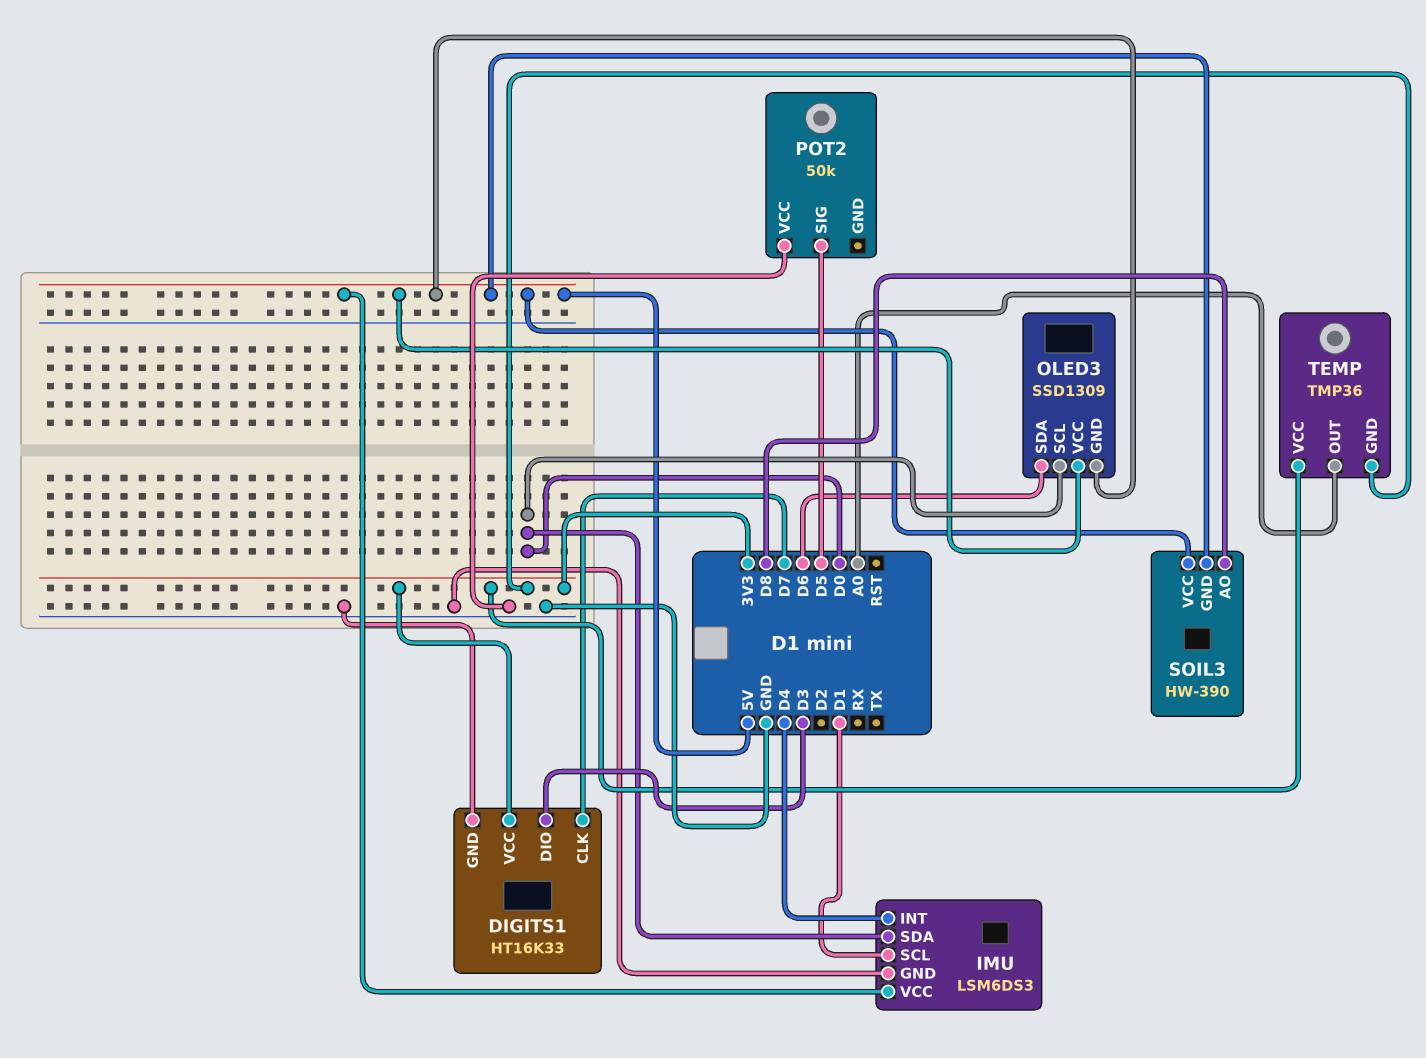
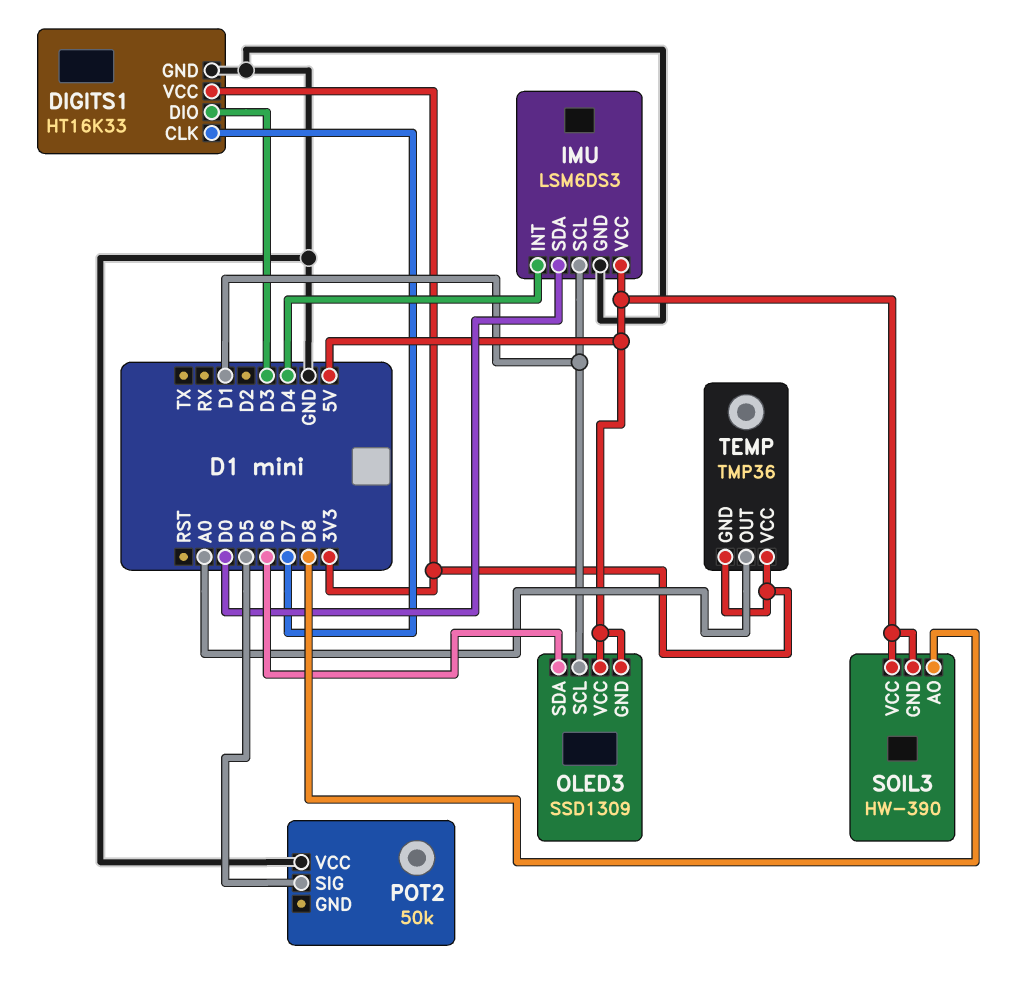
OLED3 pin SCL: D0 -> D1

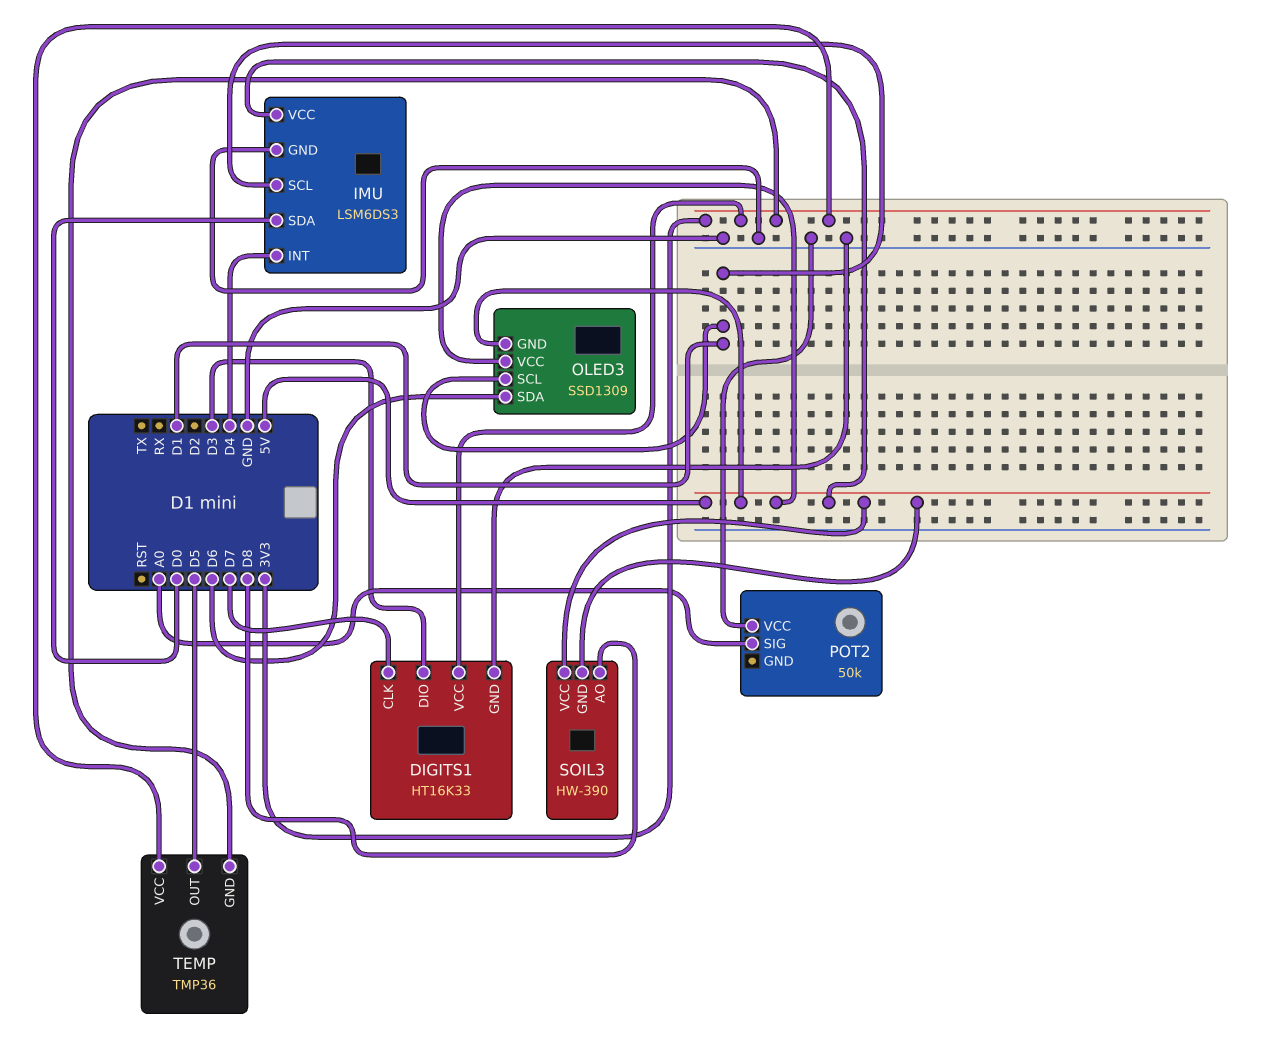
POT2 pin SIG: D5 -> A0
TEMP pin OUT: A0 -> D5

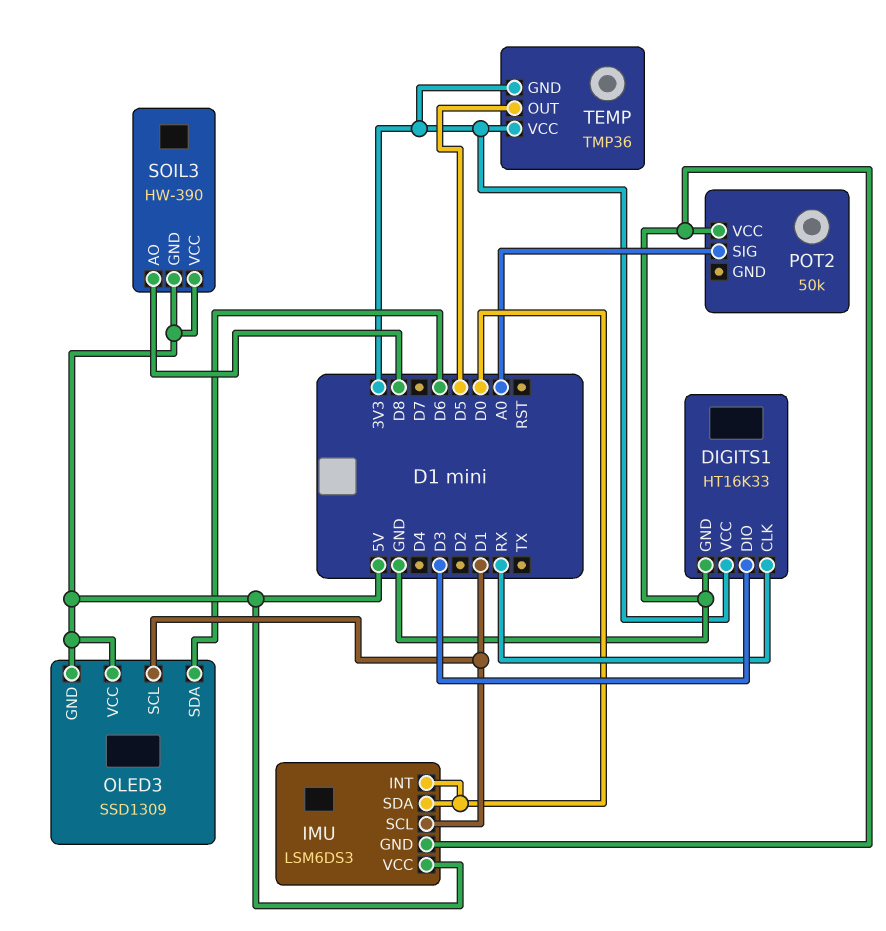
DIGITS1 pin CLK: D7 -> RX
IMU pin INT: D4 -> D0

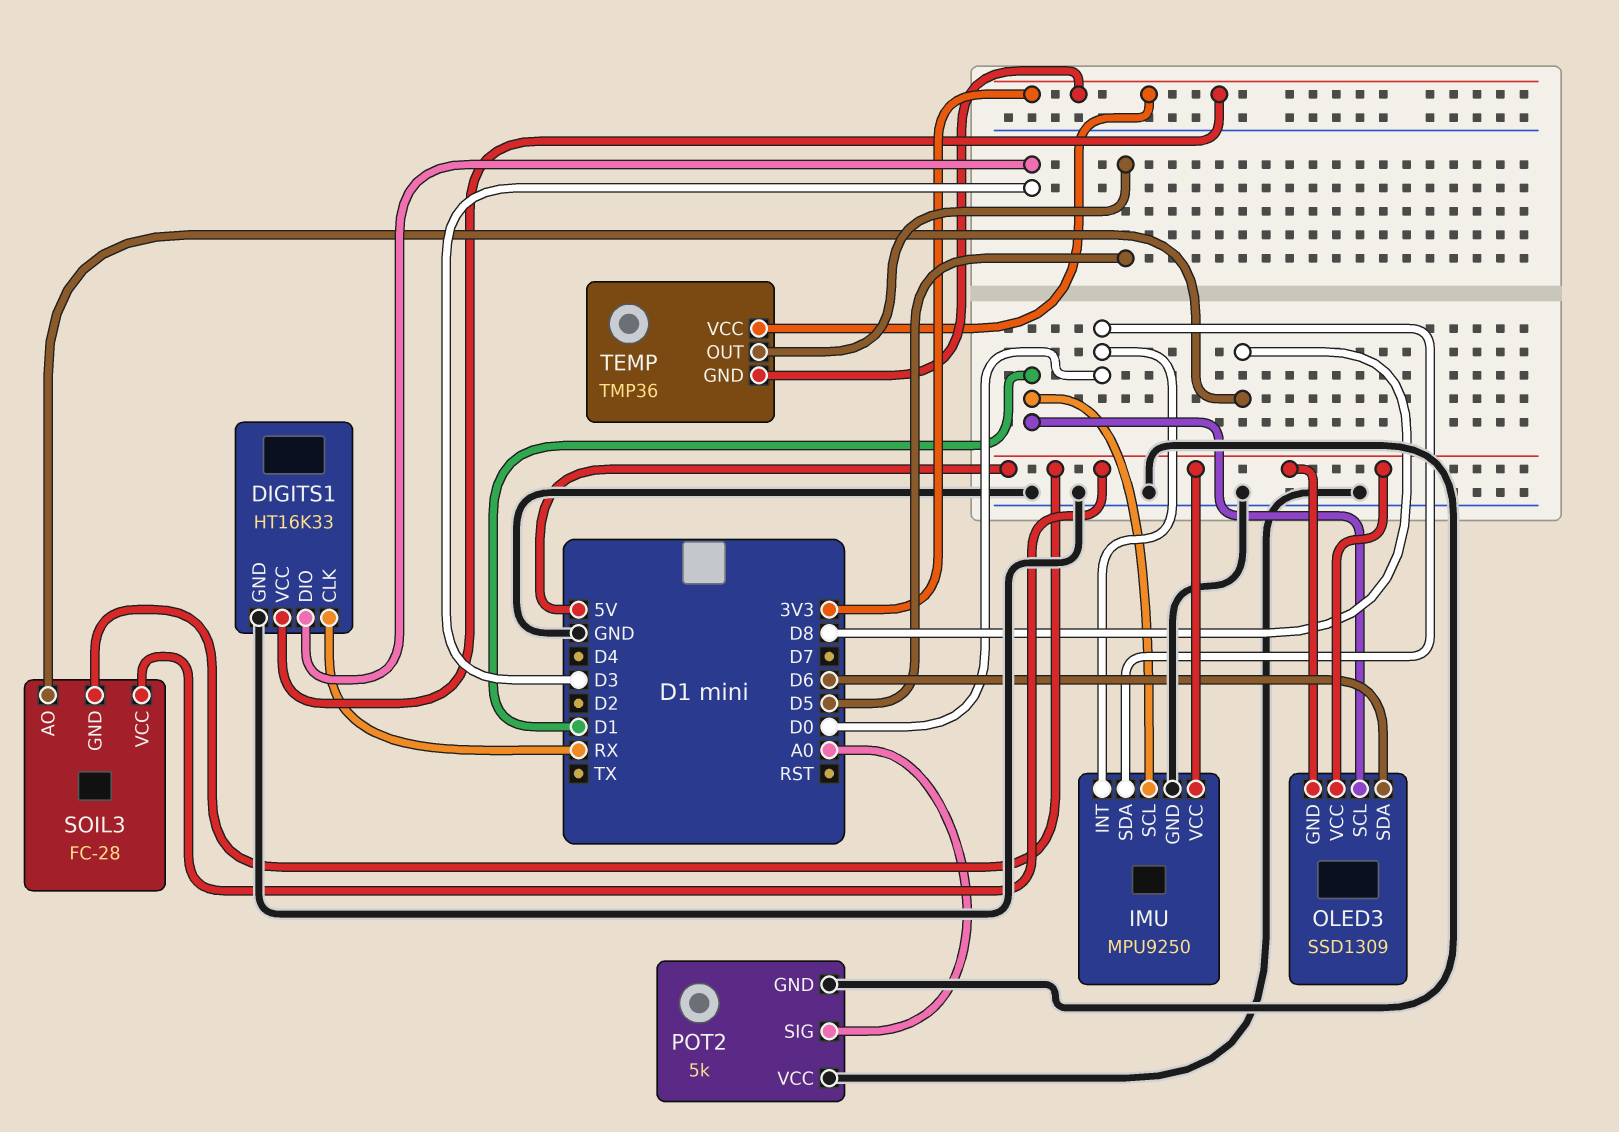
IMU: LSM6DS3 -> MPU9250
POT2: 50k -> 5k
POT2 pin GND: none -> GND
SOIL3: HW-390 -> FC-28

